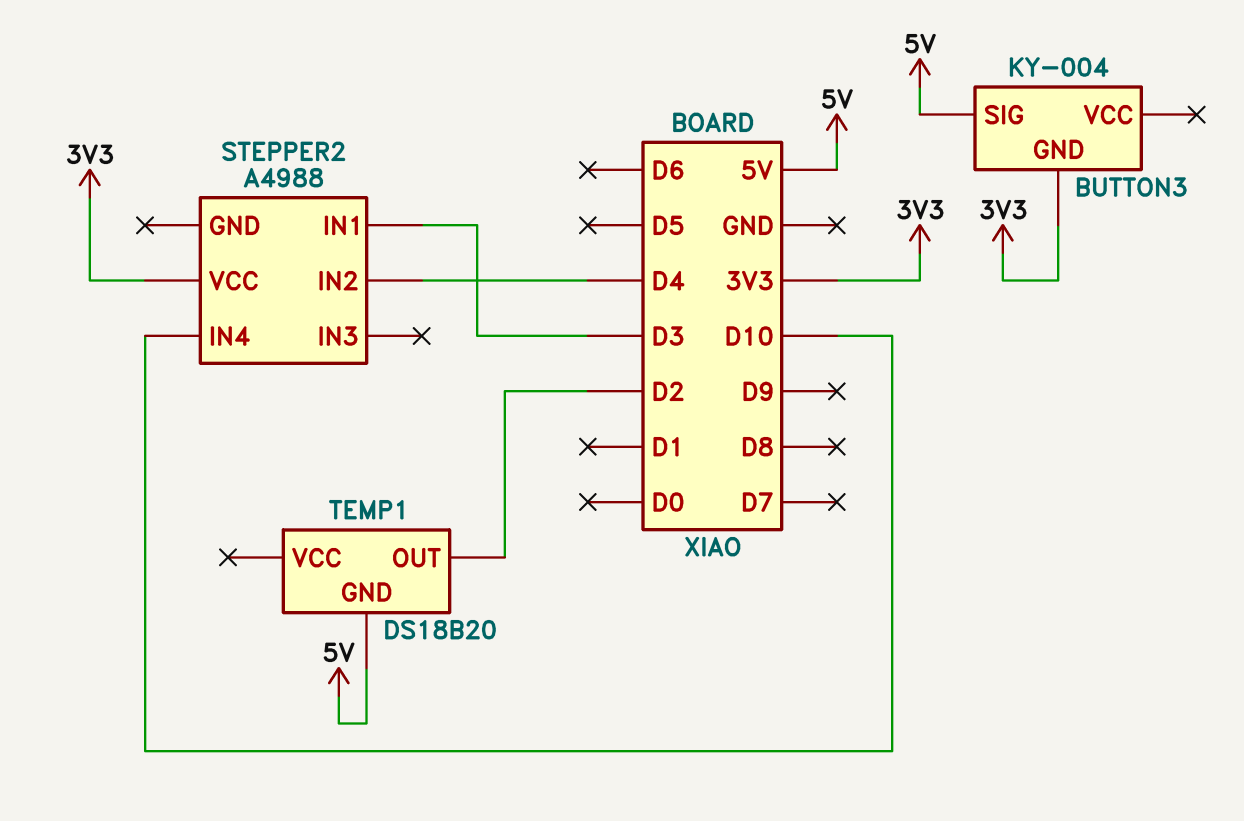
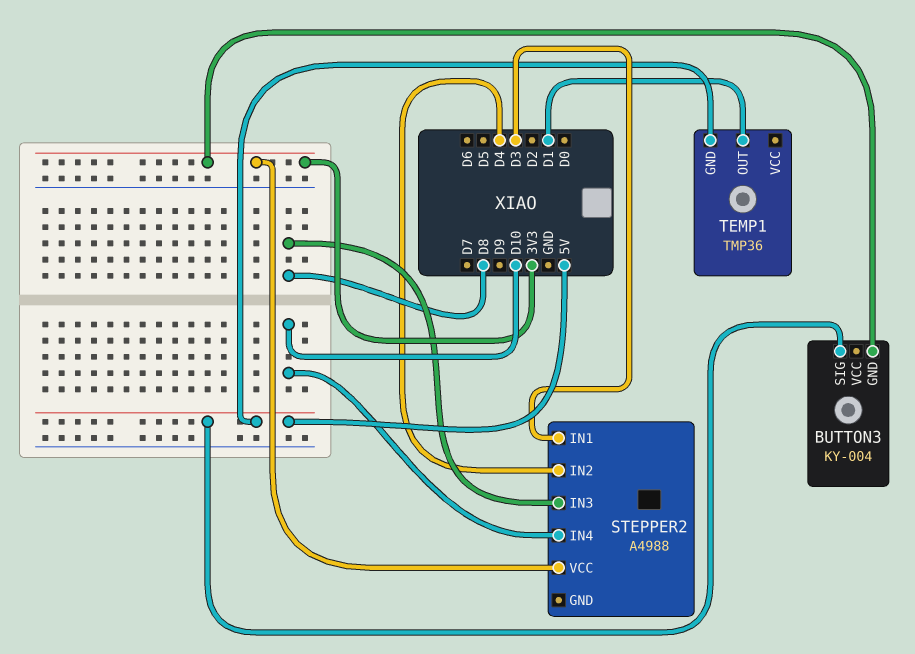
STEPPER2 pin IN3: none -> D8
TEMP1: DS18B20 -> TMP36
TEMP1 pin OUT: D2 -> D1

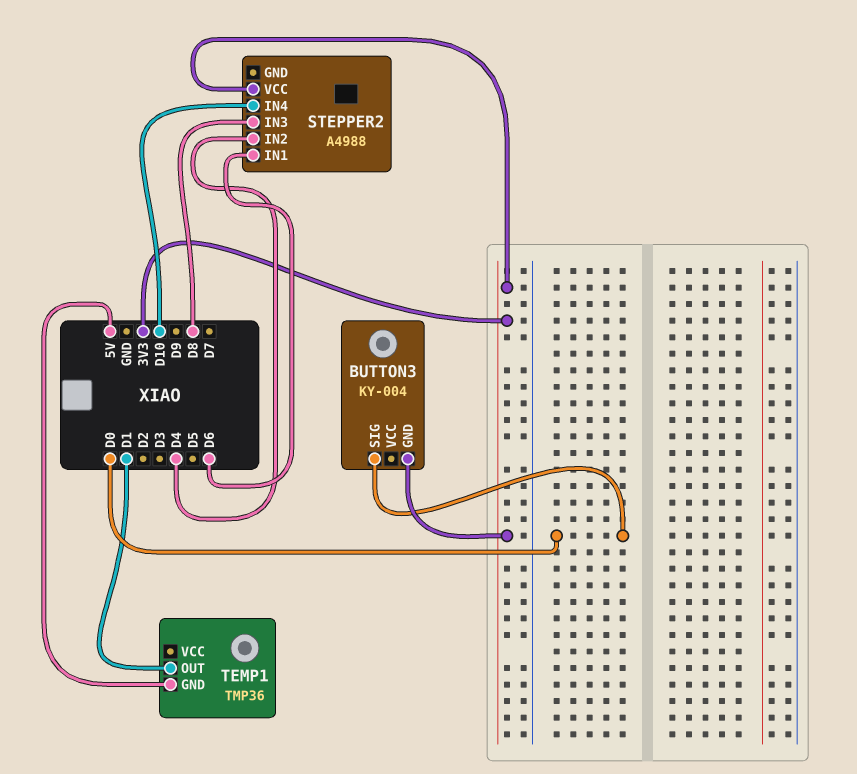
BUTTON3 pin SIG: 5V -> D0
STEPPER2 pin IN1: D3 -> D6

